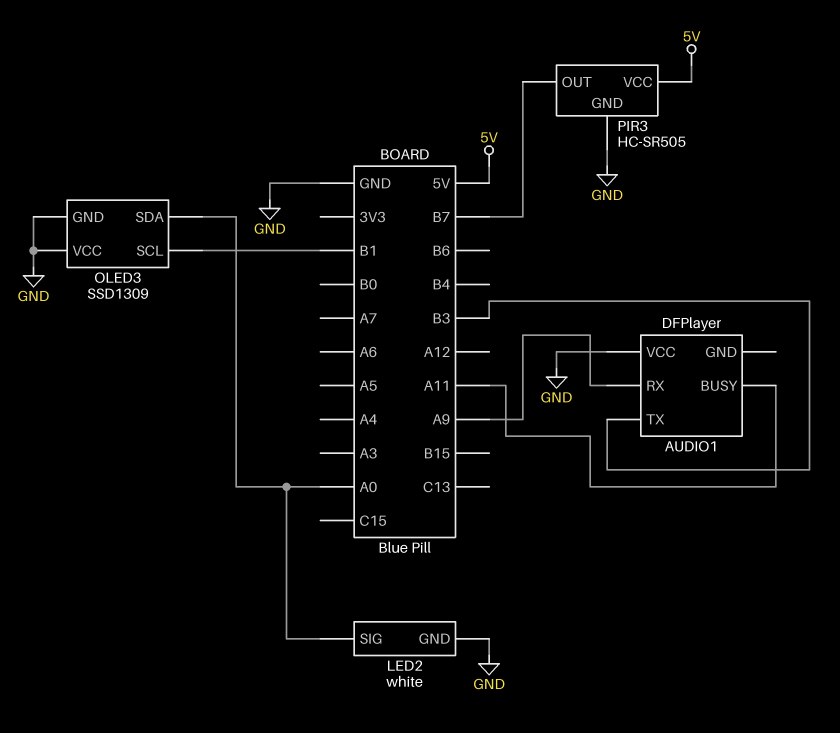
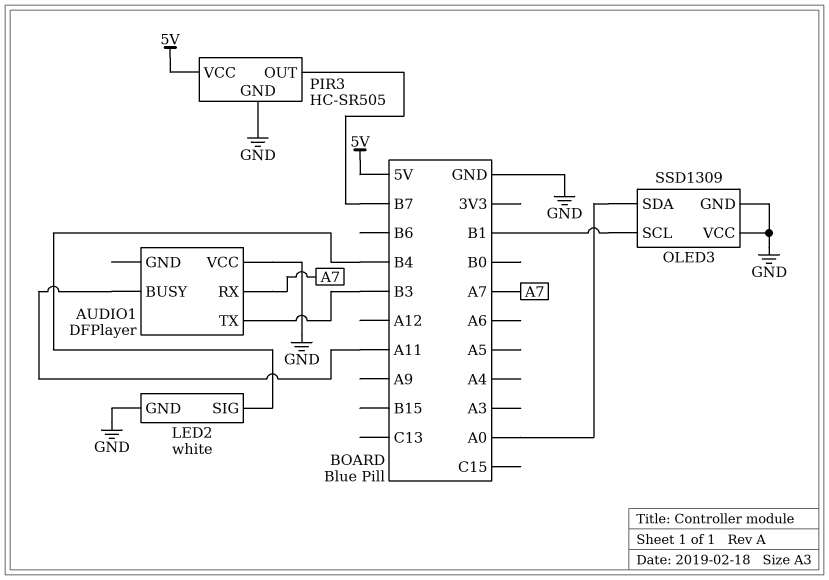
AUDIO1 pin RX: A9 -> A7
LED2 pin SIG: A0 -> B4

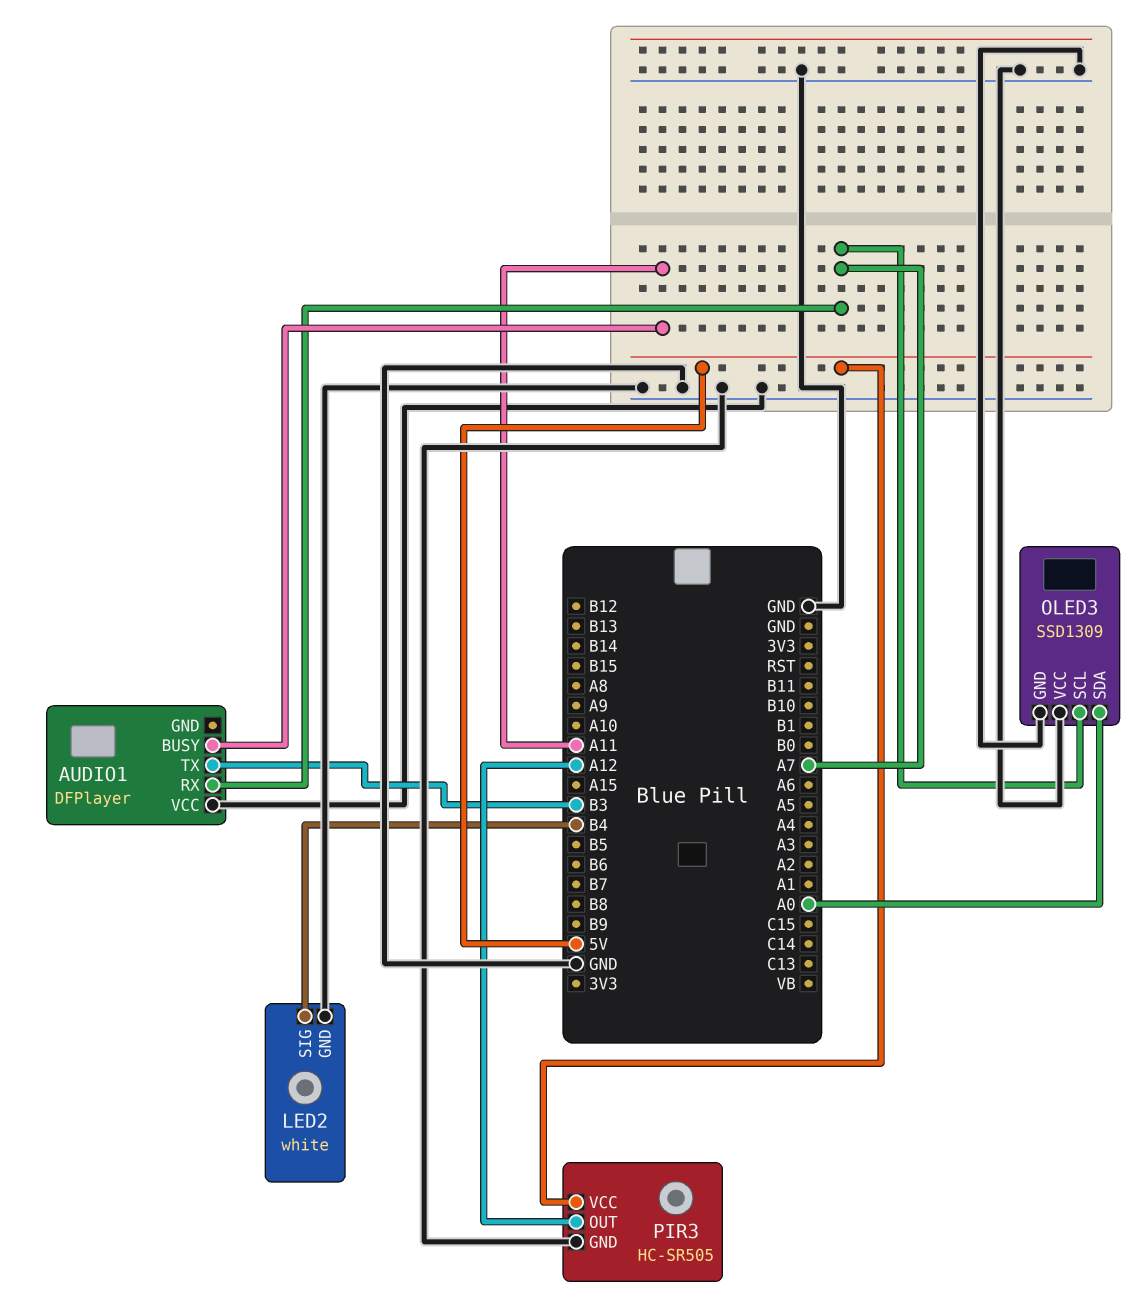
OLED3 pin SCL: B1 -> A7
PIR3 pin OUT: B7 -> A12

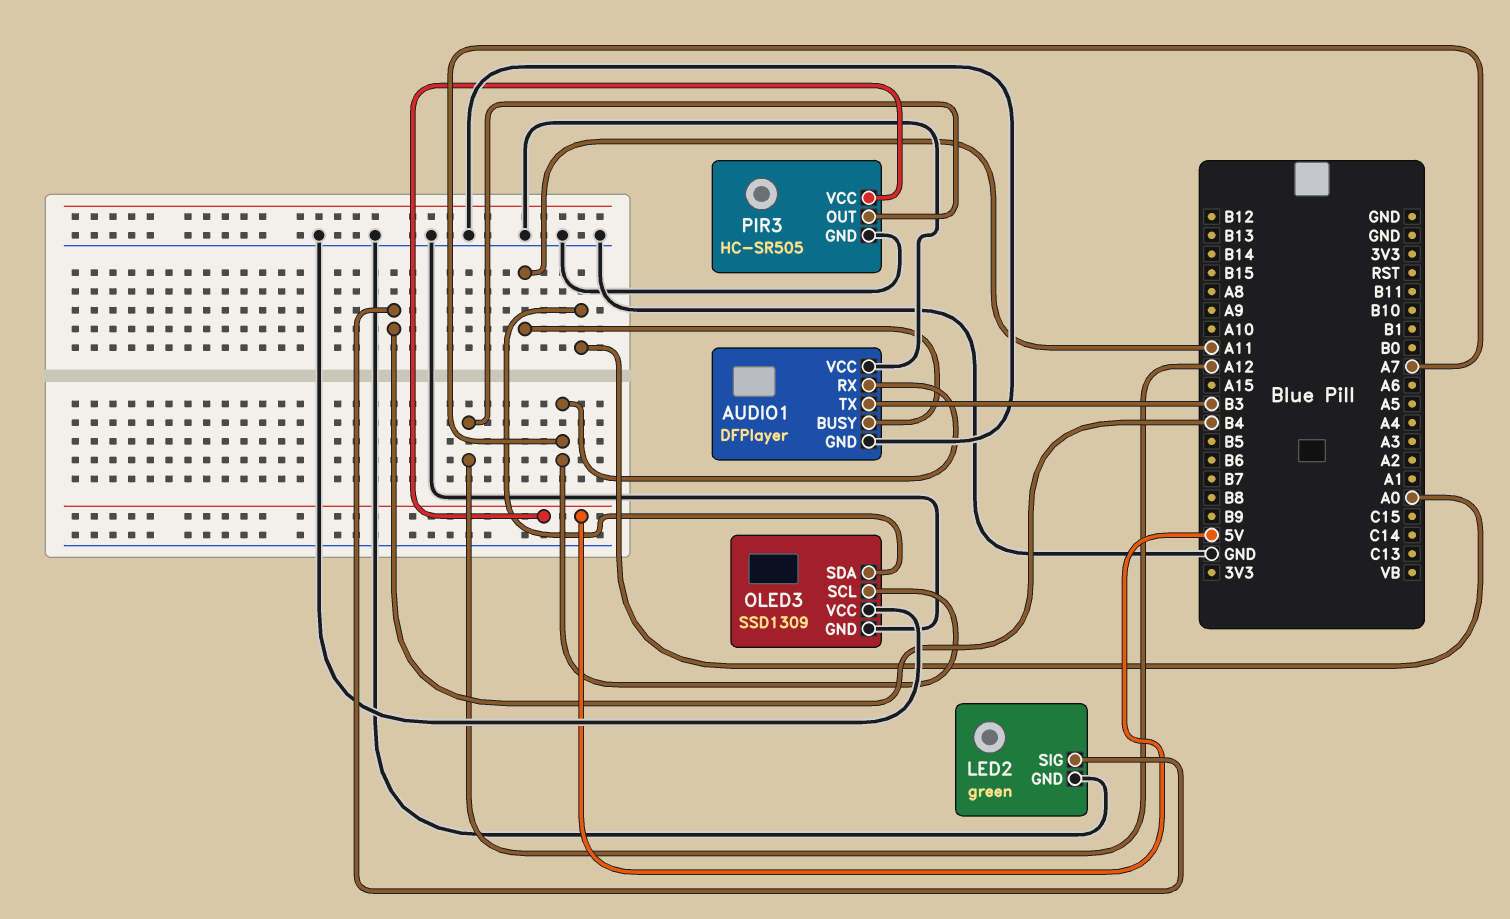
AUDIO1 pin GND: none -> GND
LED2: white -> green

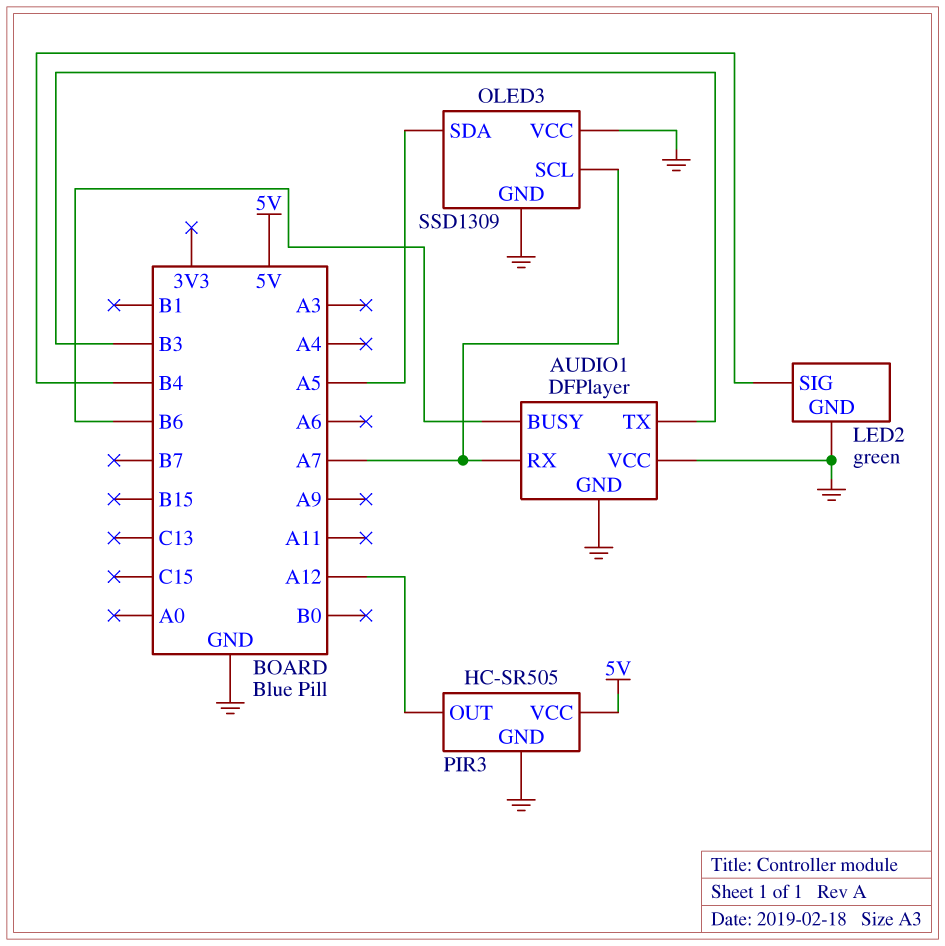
AUDIO1 pin BUSY: A11 -> B6
OLED3 pin SDA: A0 -> A5

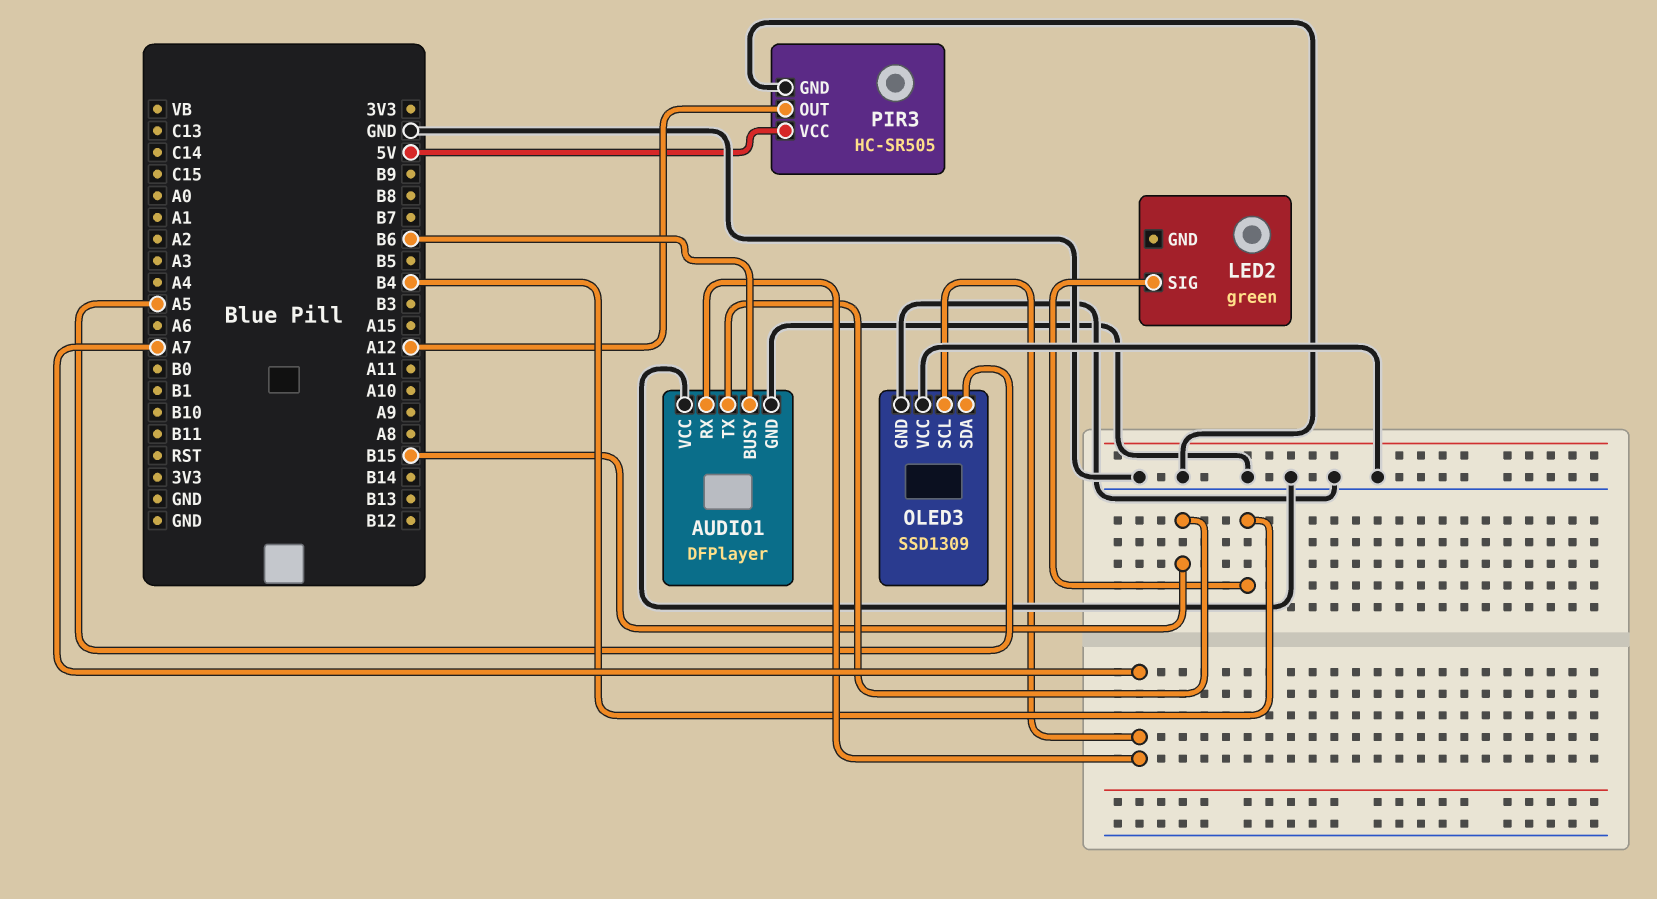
AUDIO1 pin TX: B3 -> B15
LED2 pin GND: GND -> none

